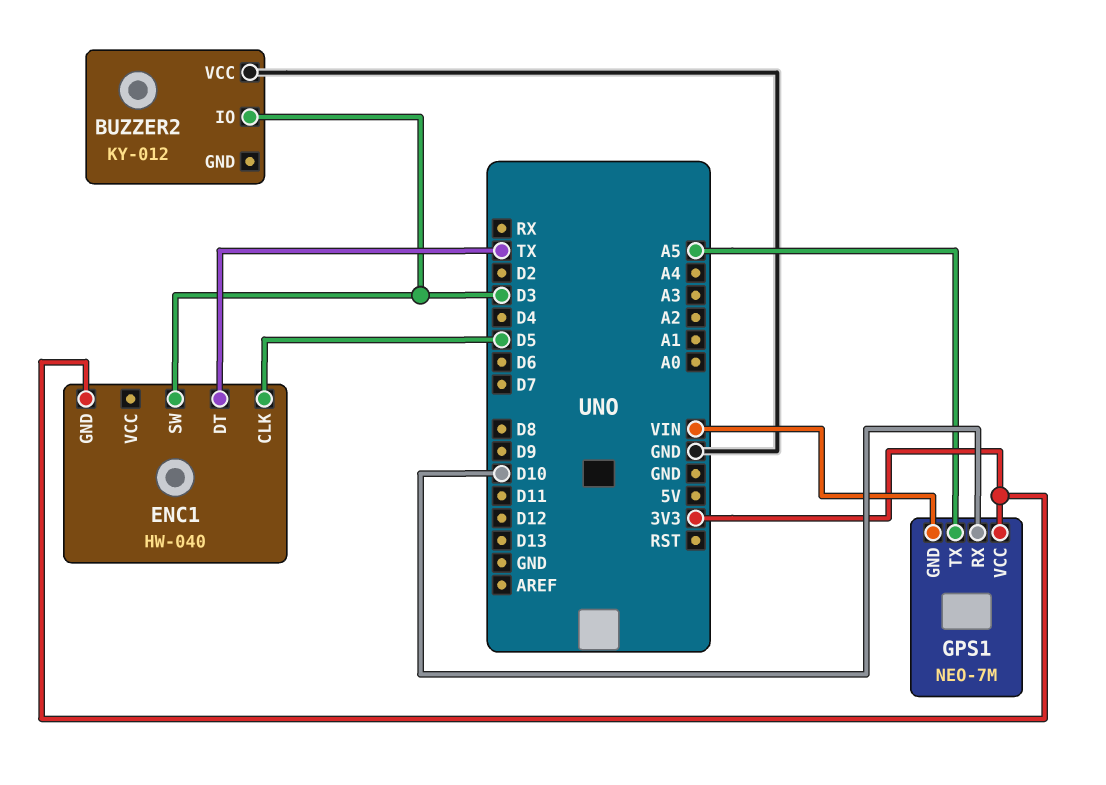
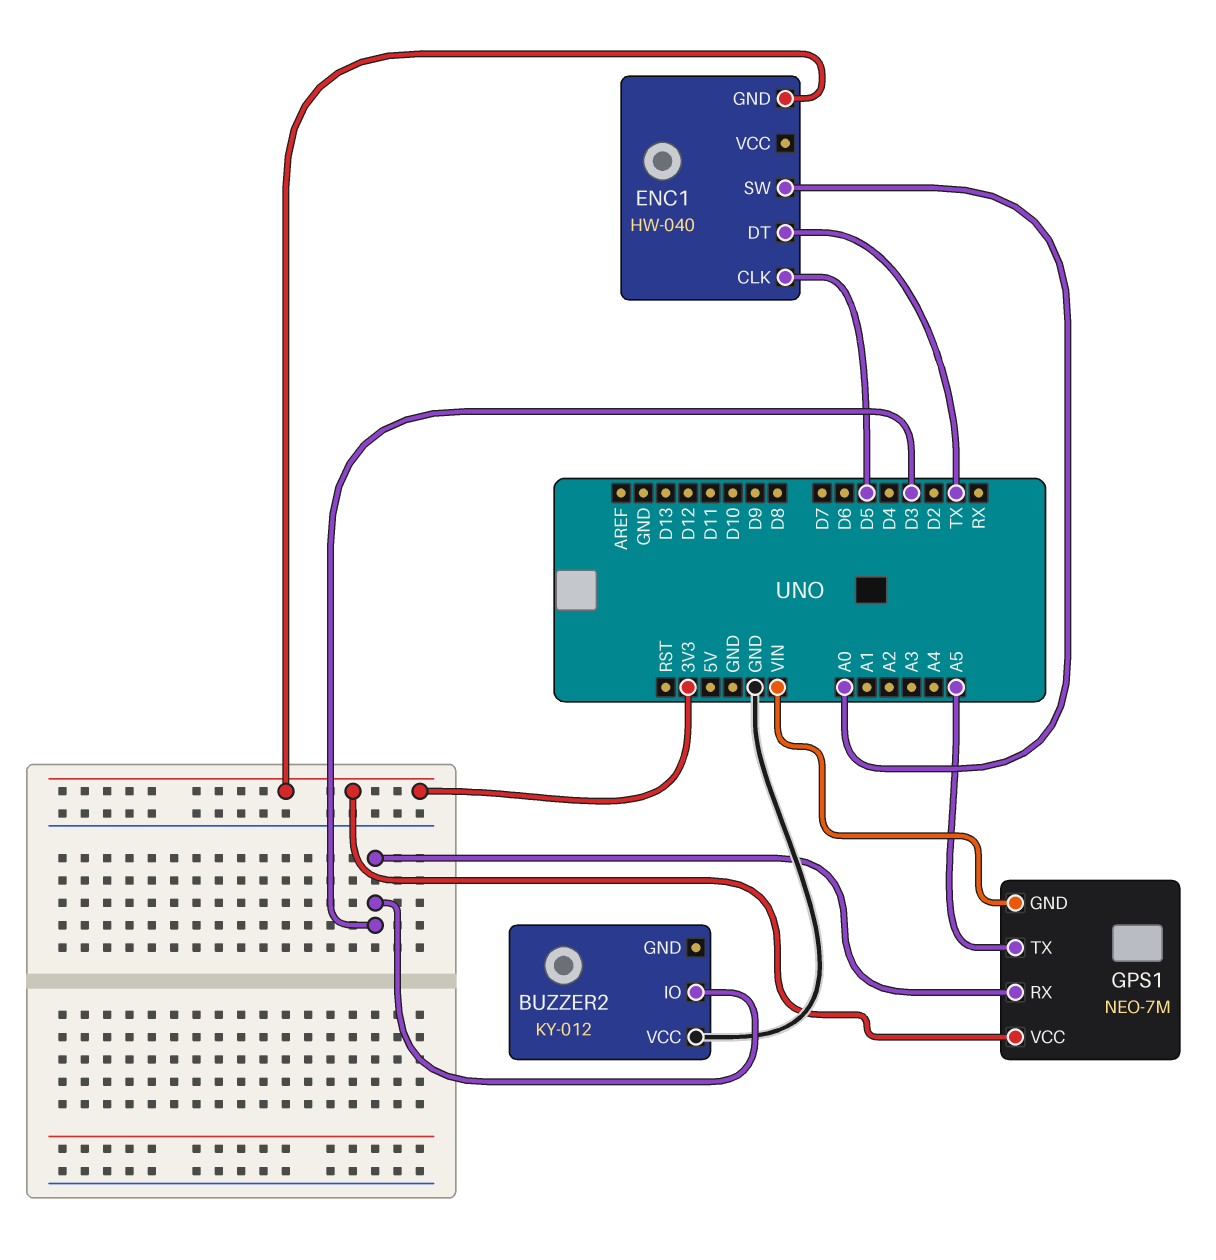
ENC1 pin SW: D3 -> A0
GPS1 pin RX: D10 -> D3

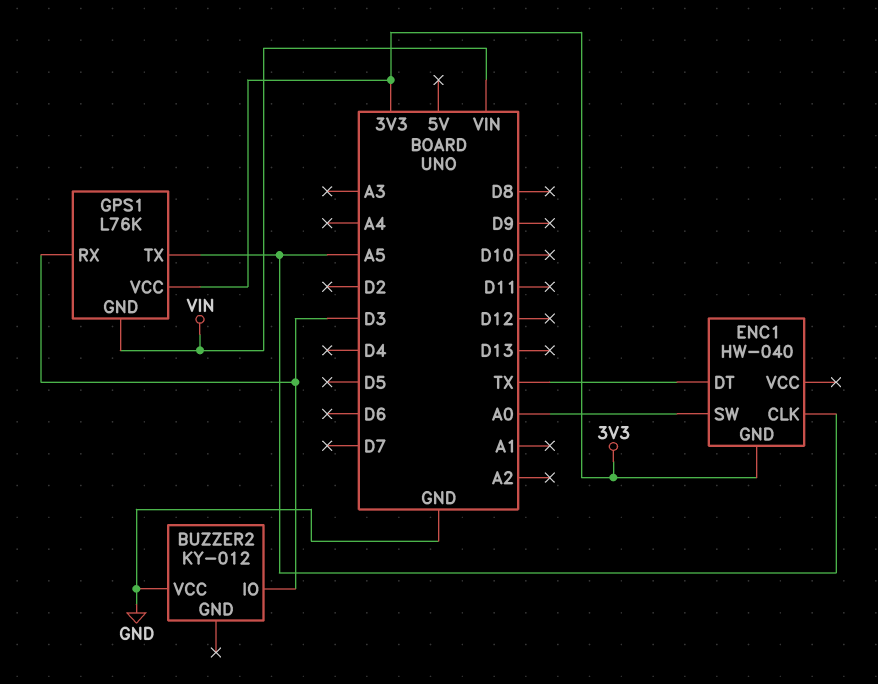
ENC1 pin CLK: D5 -> A5
GPS1: NEO-7M -> L76K

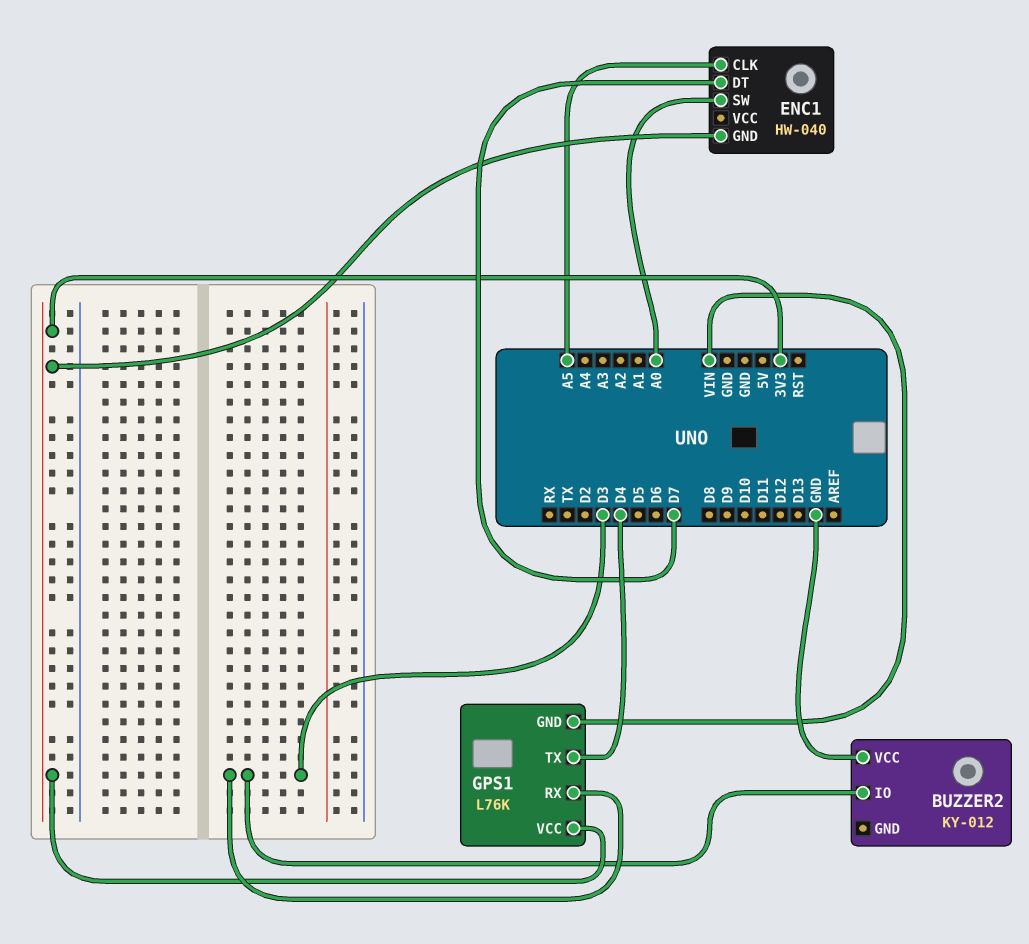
ENC1 pin DT: TX -> D7
GPS1 pin TX: A5 -> D4

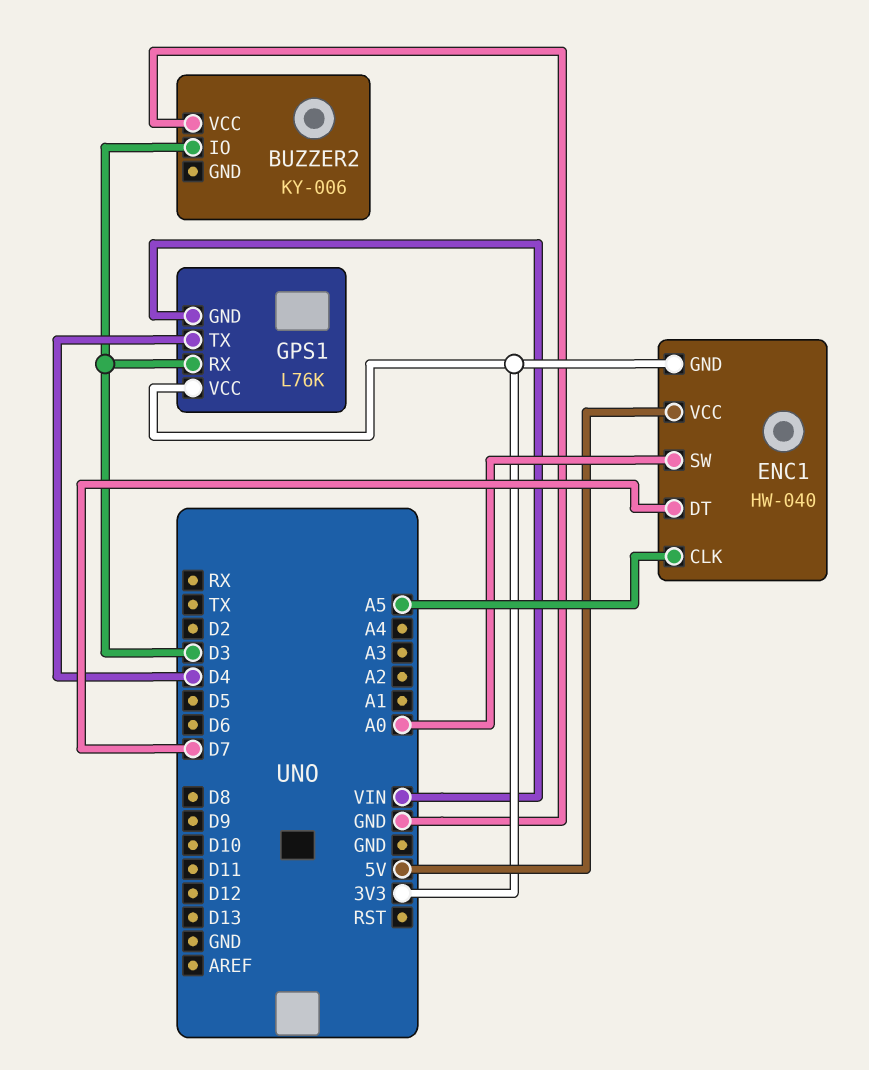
BUZZER2: KY-012 -> KY-006
ENC1 pin VCC: none -> 5V

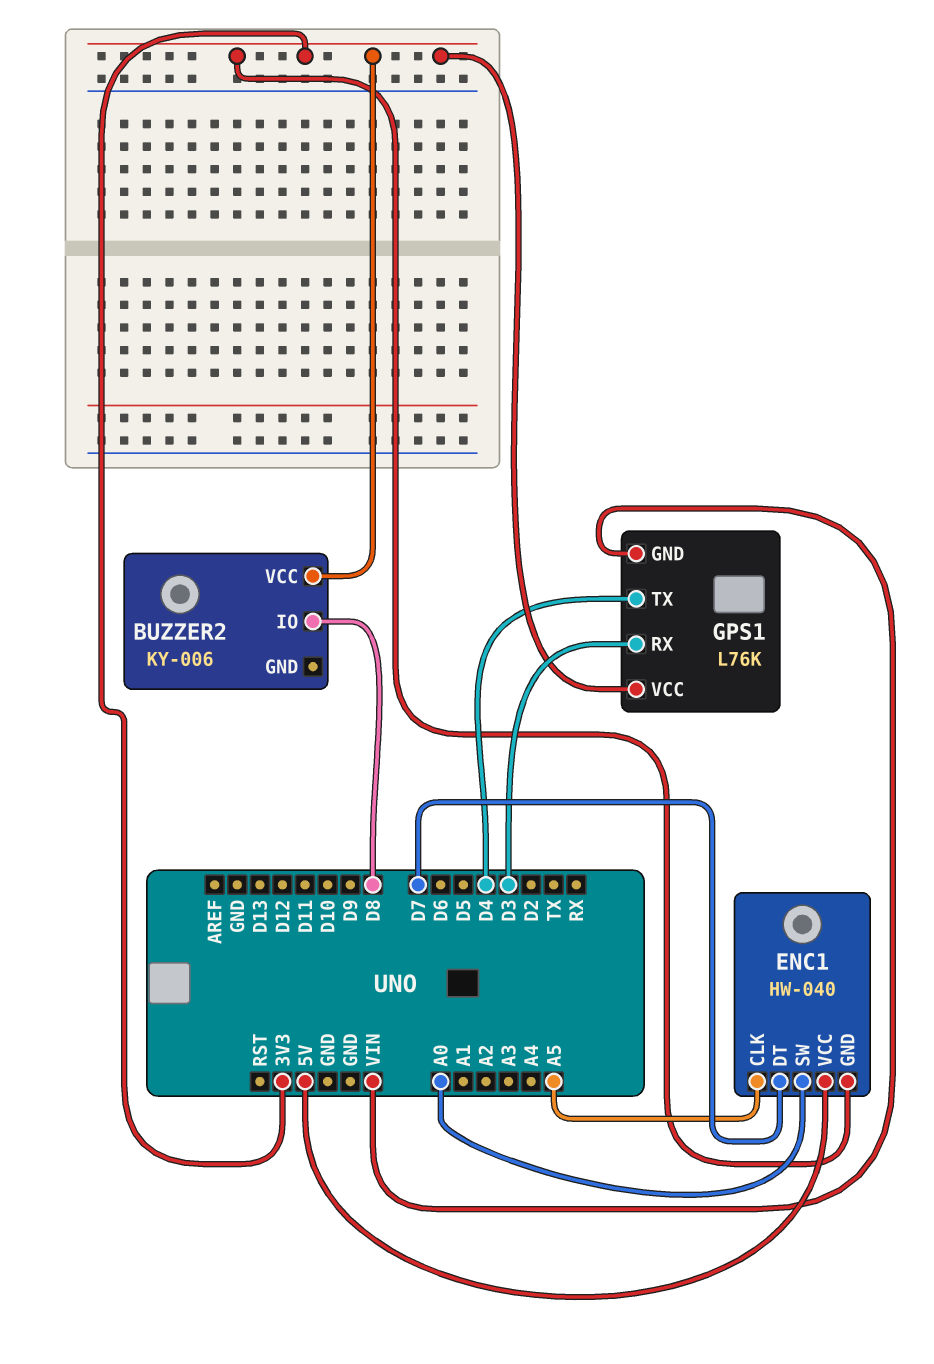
BUZZER2 pin IO: D3 -> D8
BUZZER2 pin VCC: GND -> 3V3

